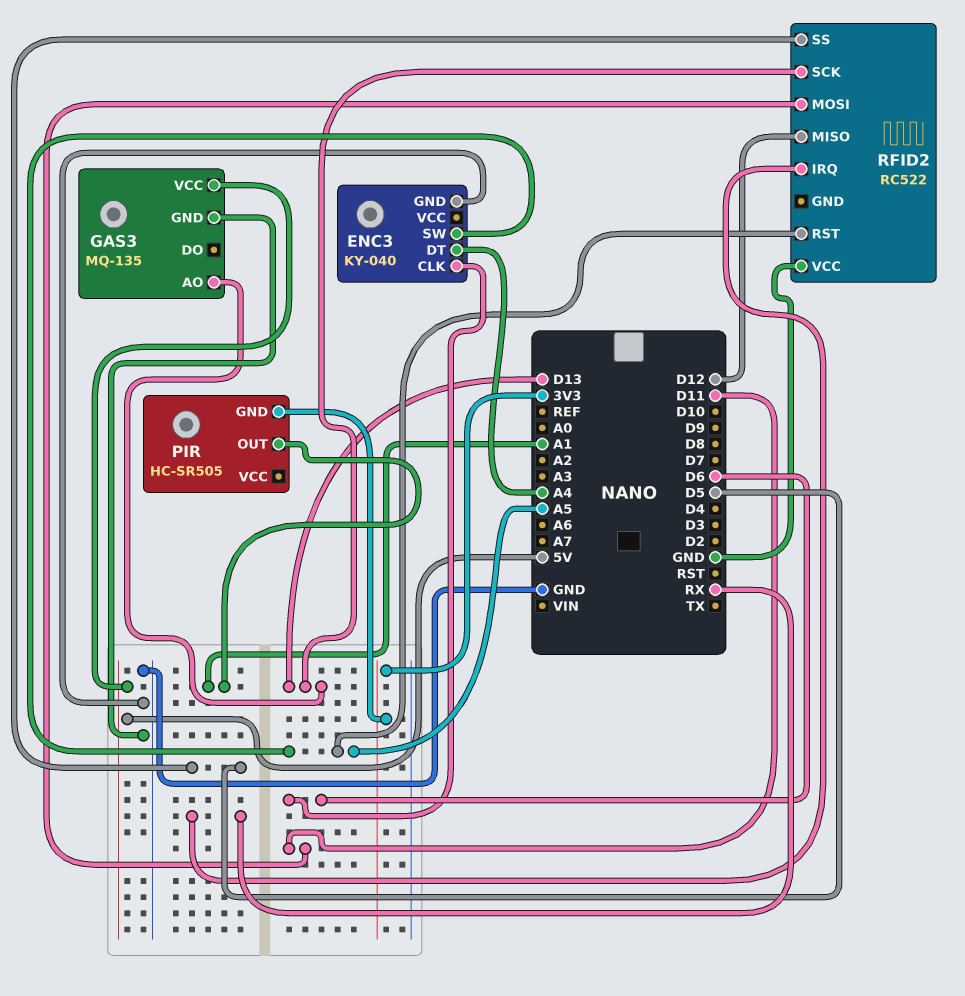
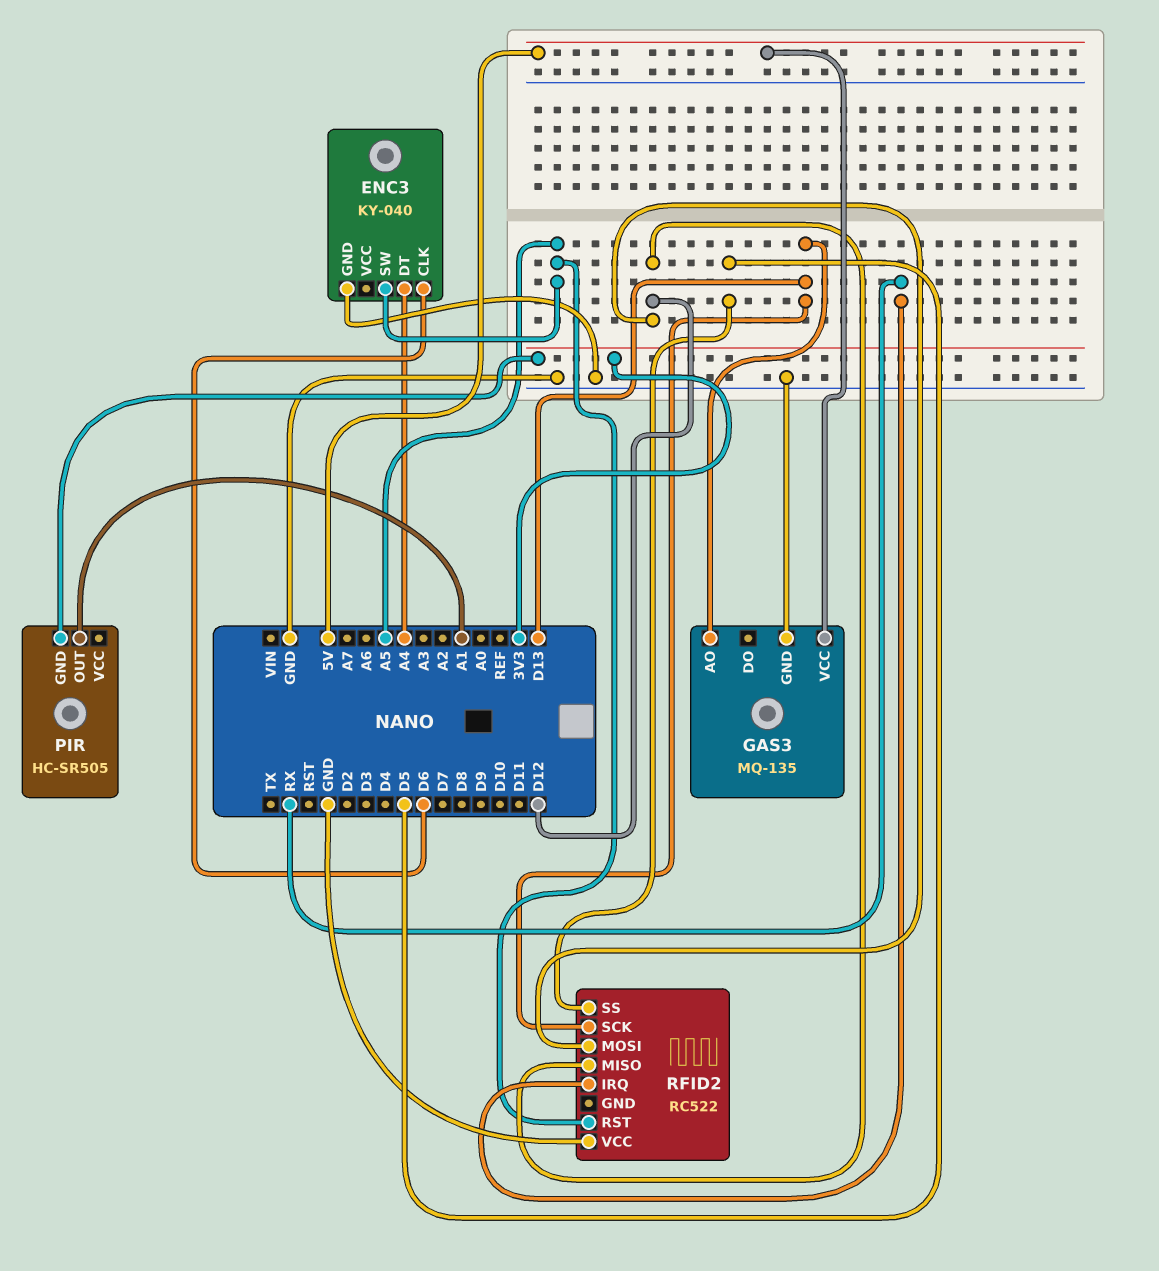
RFID2 pin MOSI: D11 -> D12

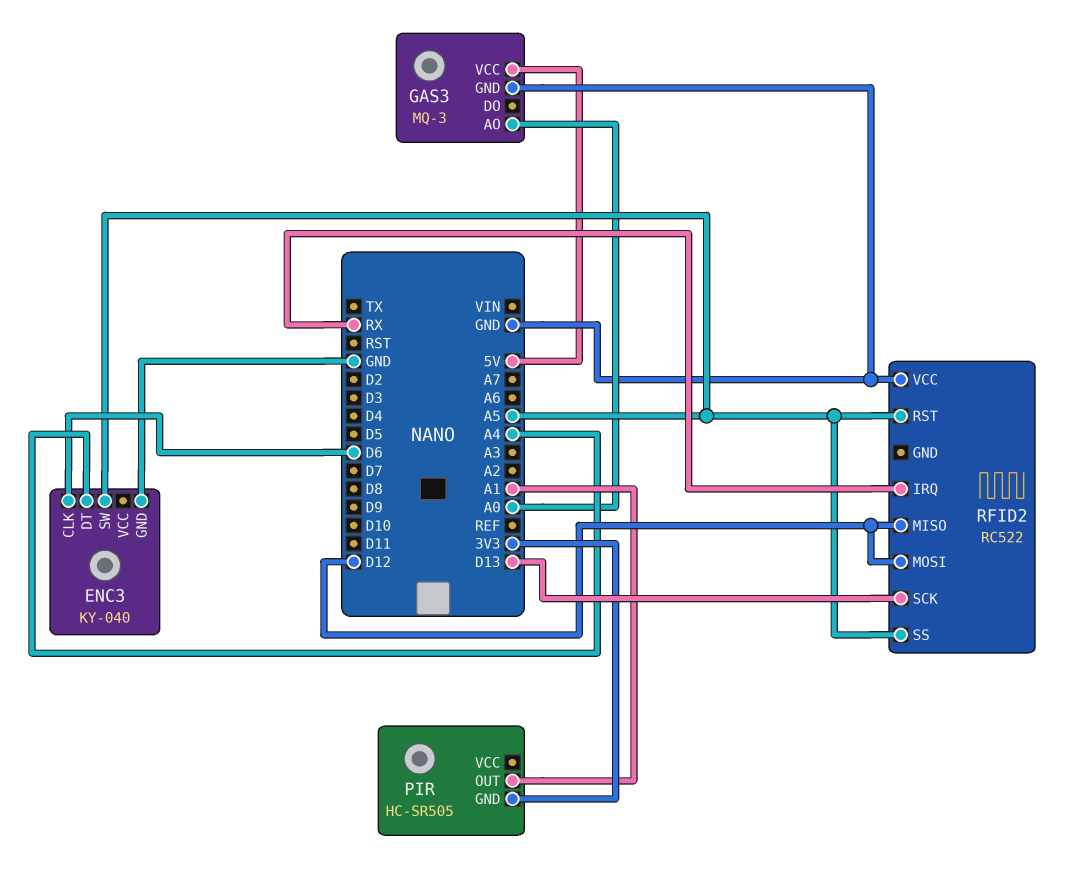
GAS3: MQ-135 -> MQ-3
GAS3 pin AO: D13 -> A0
RFID2 pin SS: D5 -> A5

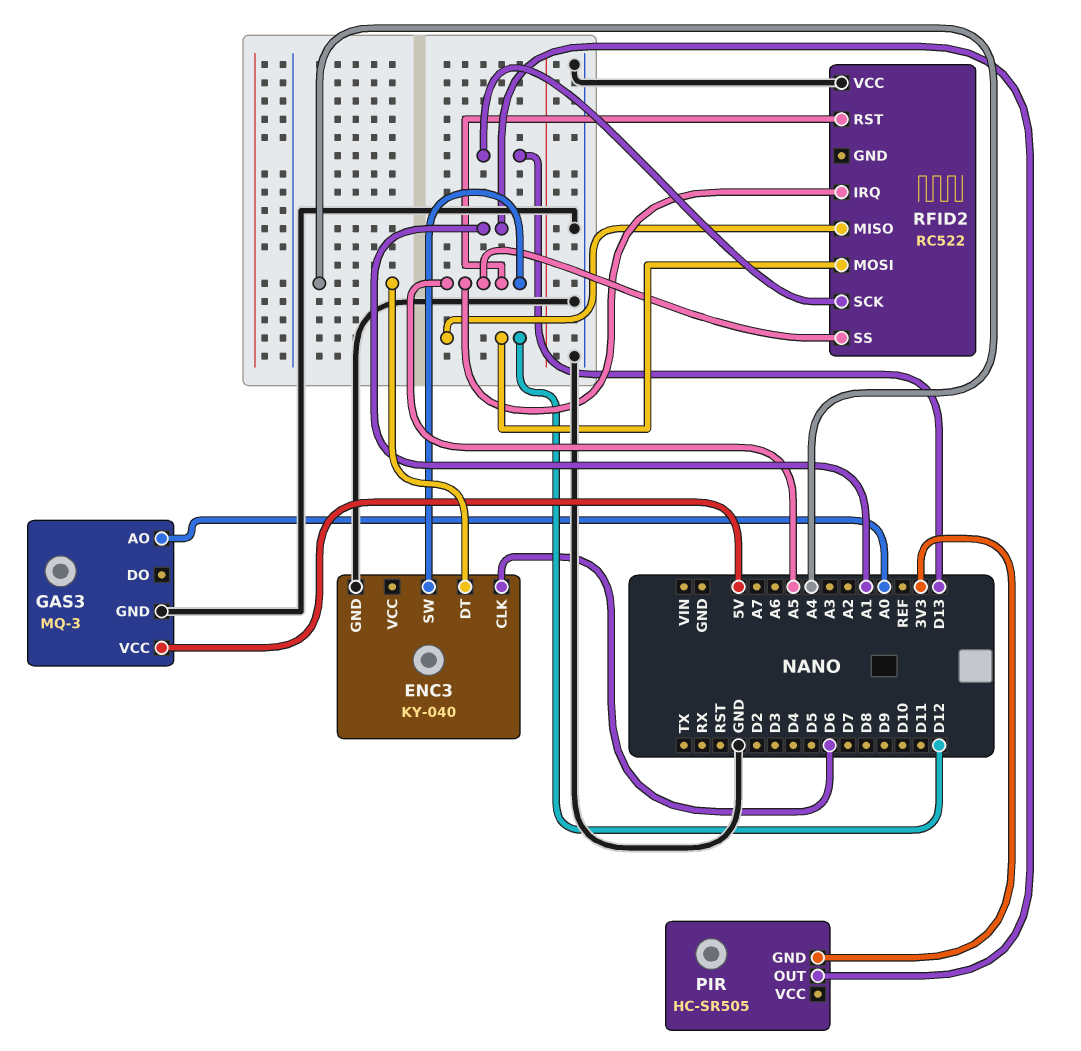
RFID2 pin IRQ: RX -> A5

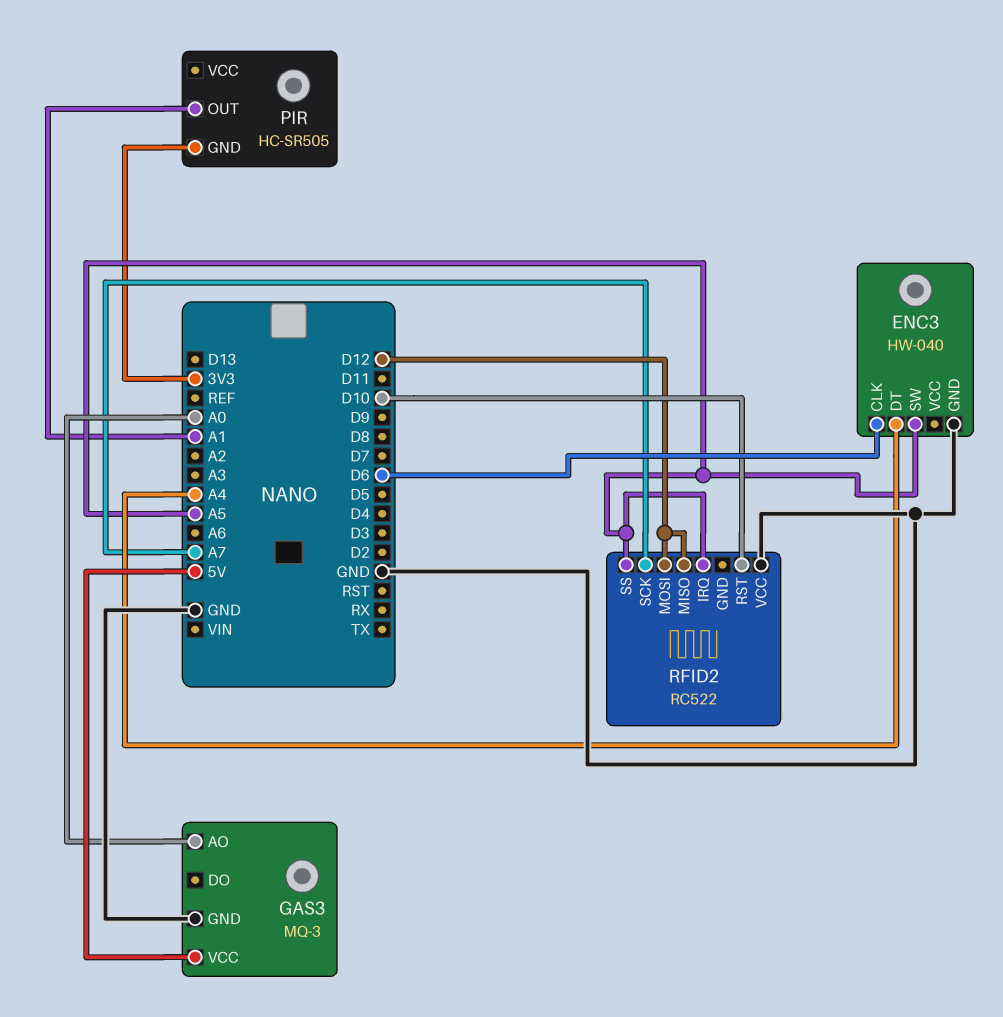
ENC3: KY-040 -> HW-040
RFID2 pin RST: A5 -> D10
RFID2 pin SCK: D13 -> A7

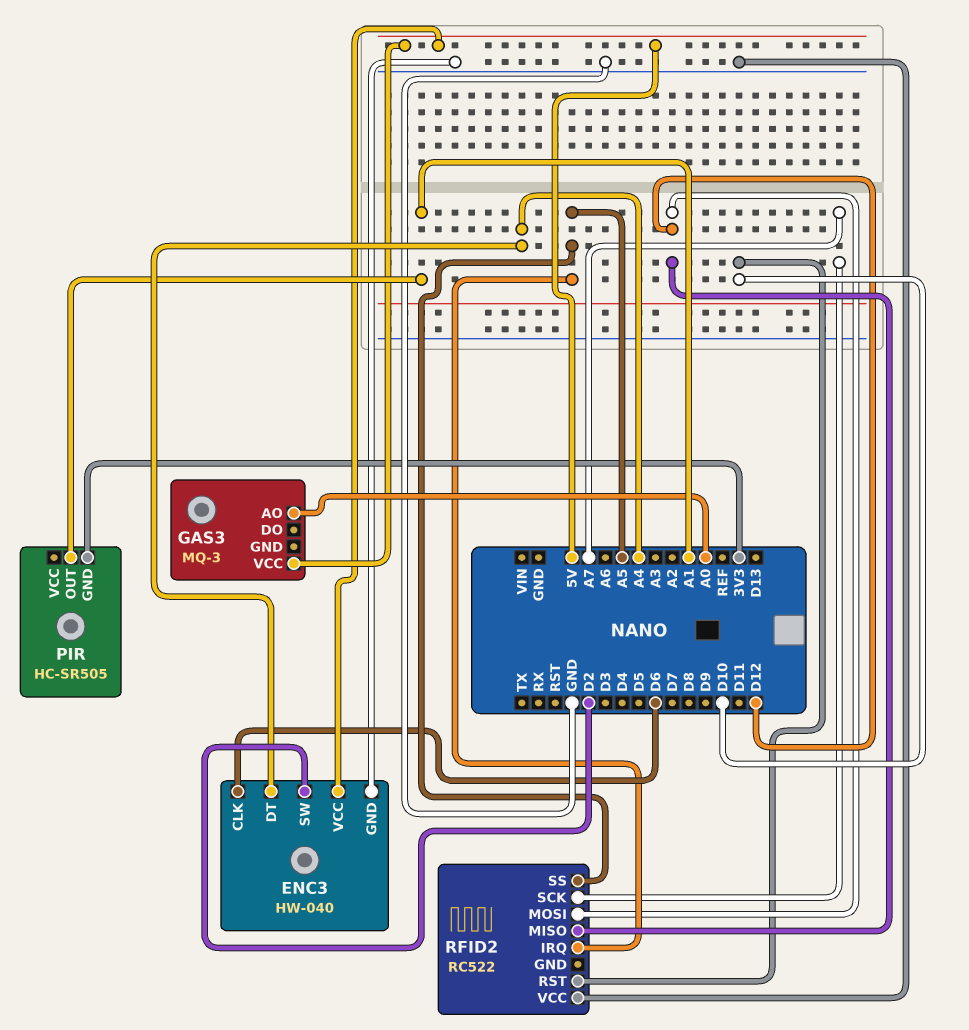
ENC3 pin SW: A5 -> D2
ENC3 pin VCC: none -> 5V
GAS3 pin GND: GND -> none

